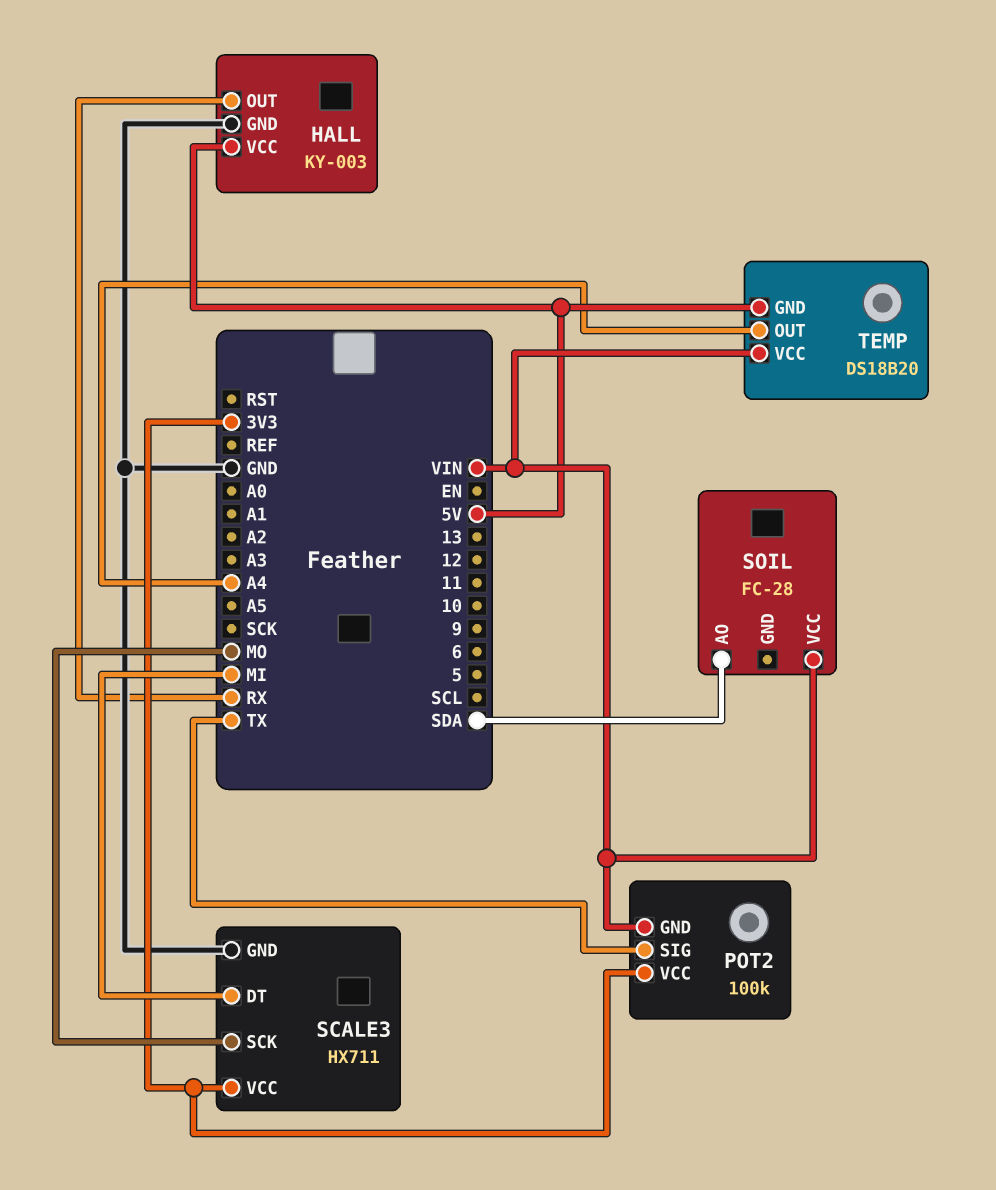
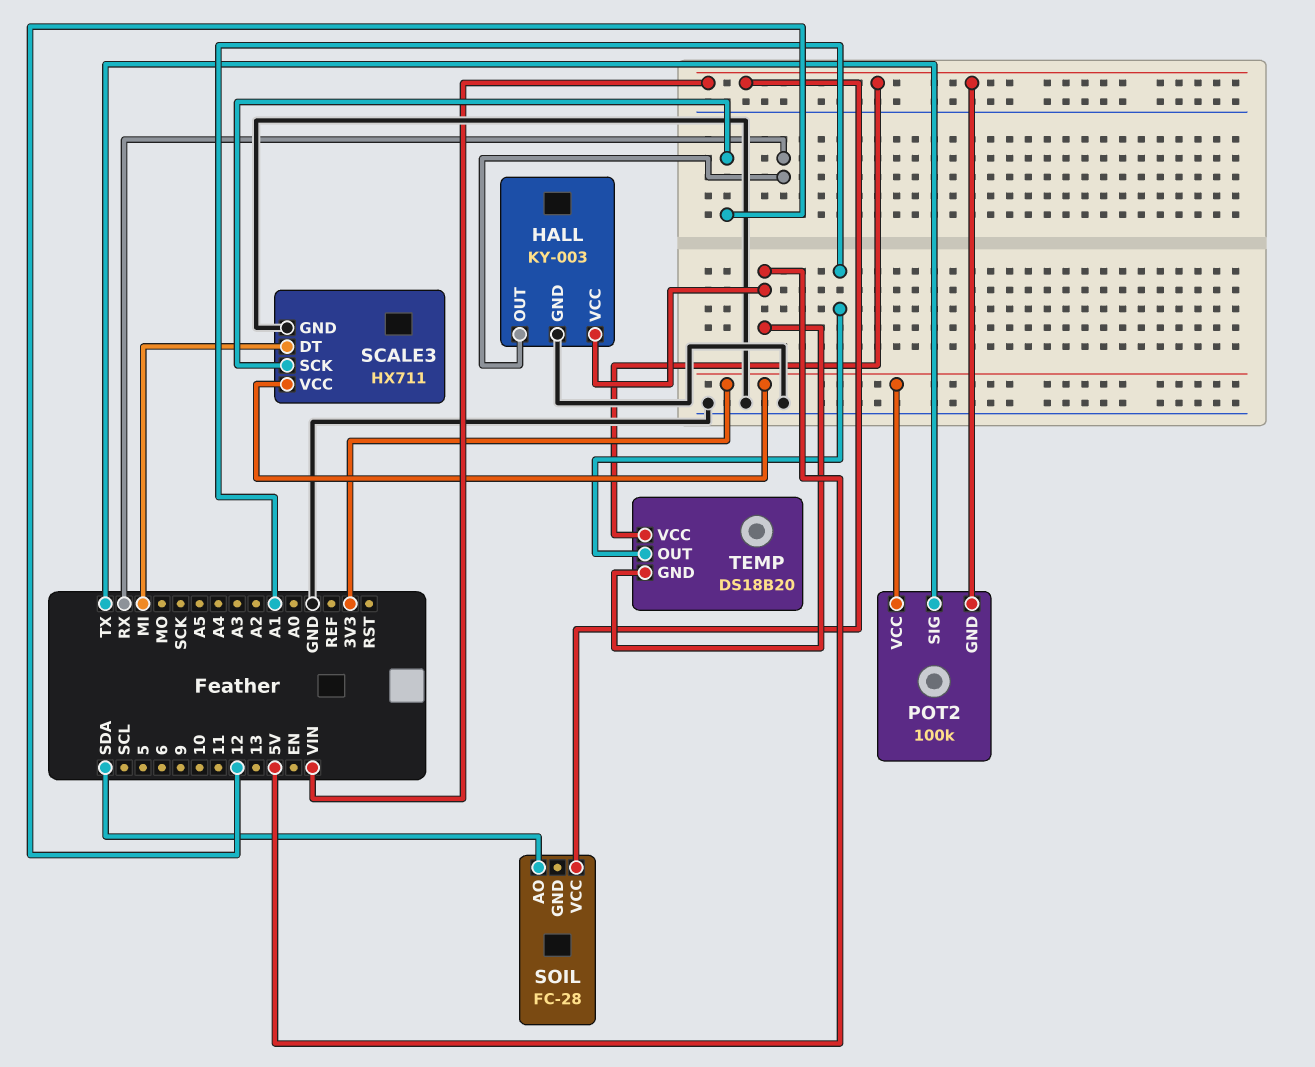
SCALE3 pin SCK: MO -> 12
TEMP pin OUT: A4 -> A1

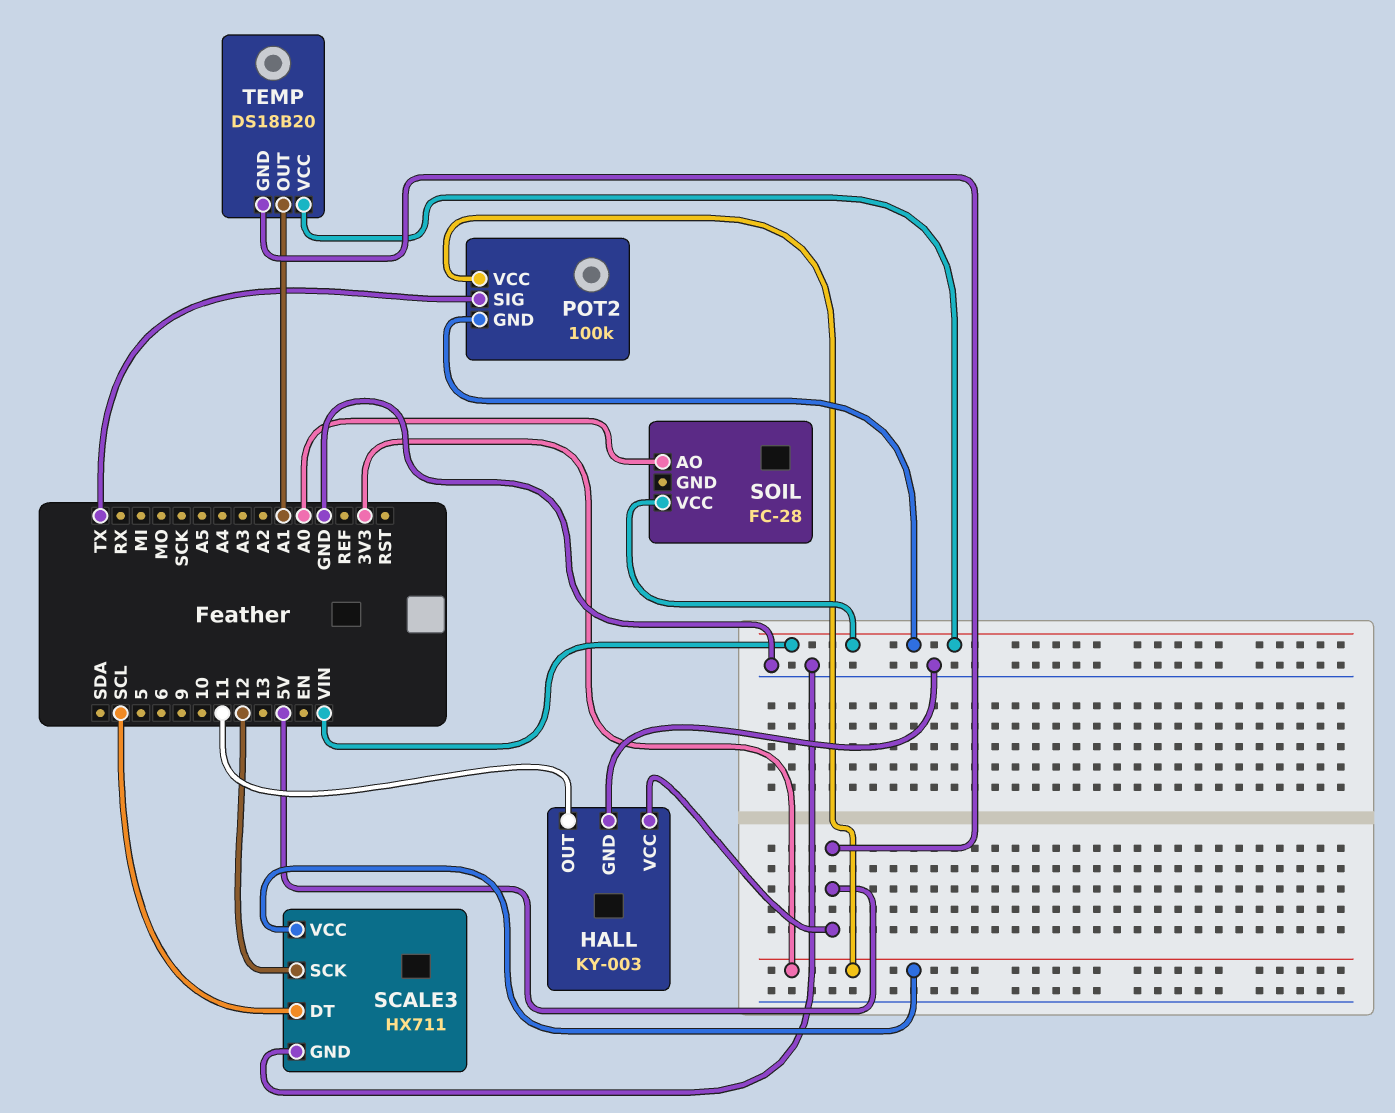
HALL pin OUT: RX -> 11
SCALE3 pin DT: MI -> SCL
SOIL pin AO: SDA -> A0

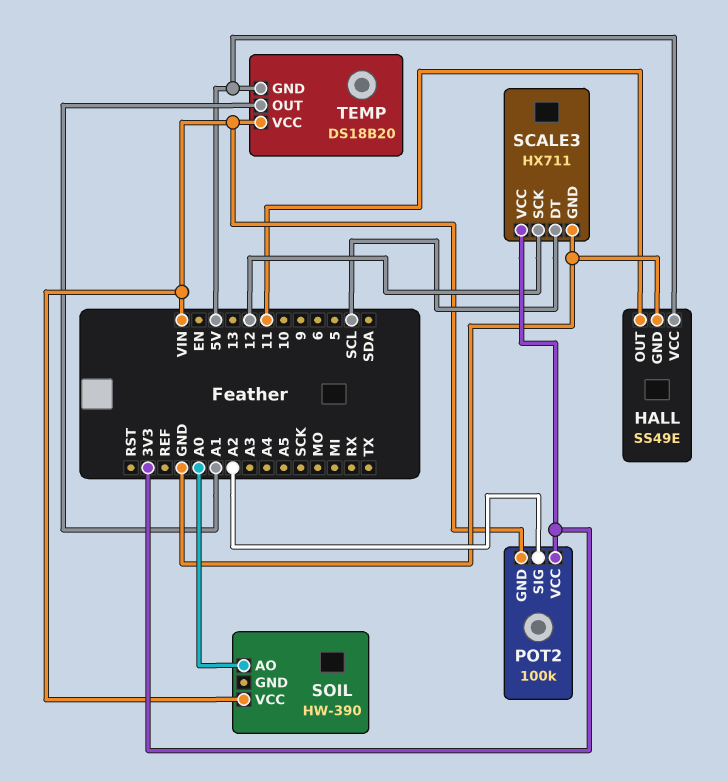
HALL: KY-003 -> SS49E
POT2 pin SIG: TX -> A2
SOIL: FC-28 -> HW-390

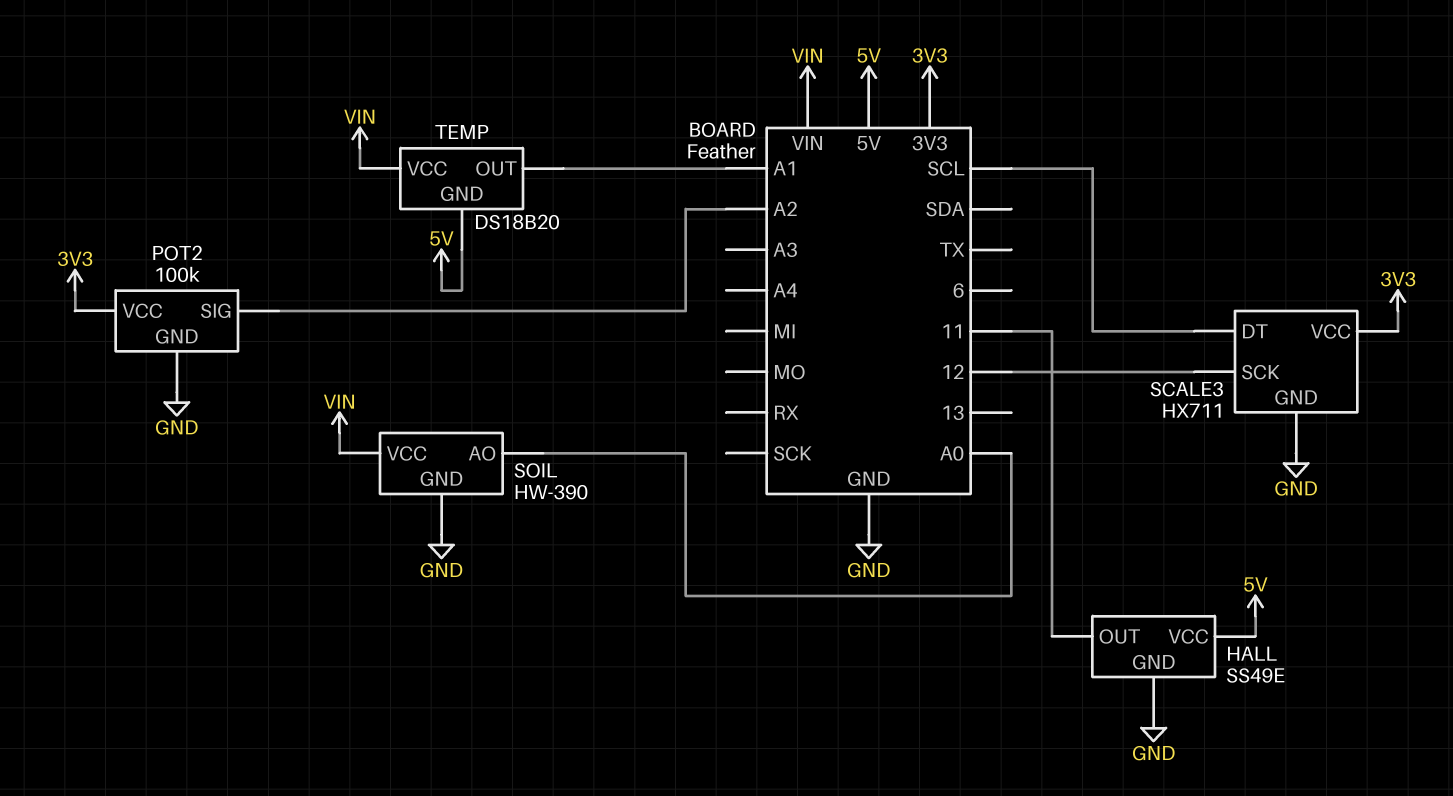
POT2 pin GND: VIN -> GND
SOIL pin GND: none -> GND

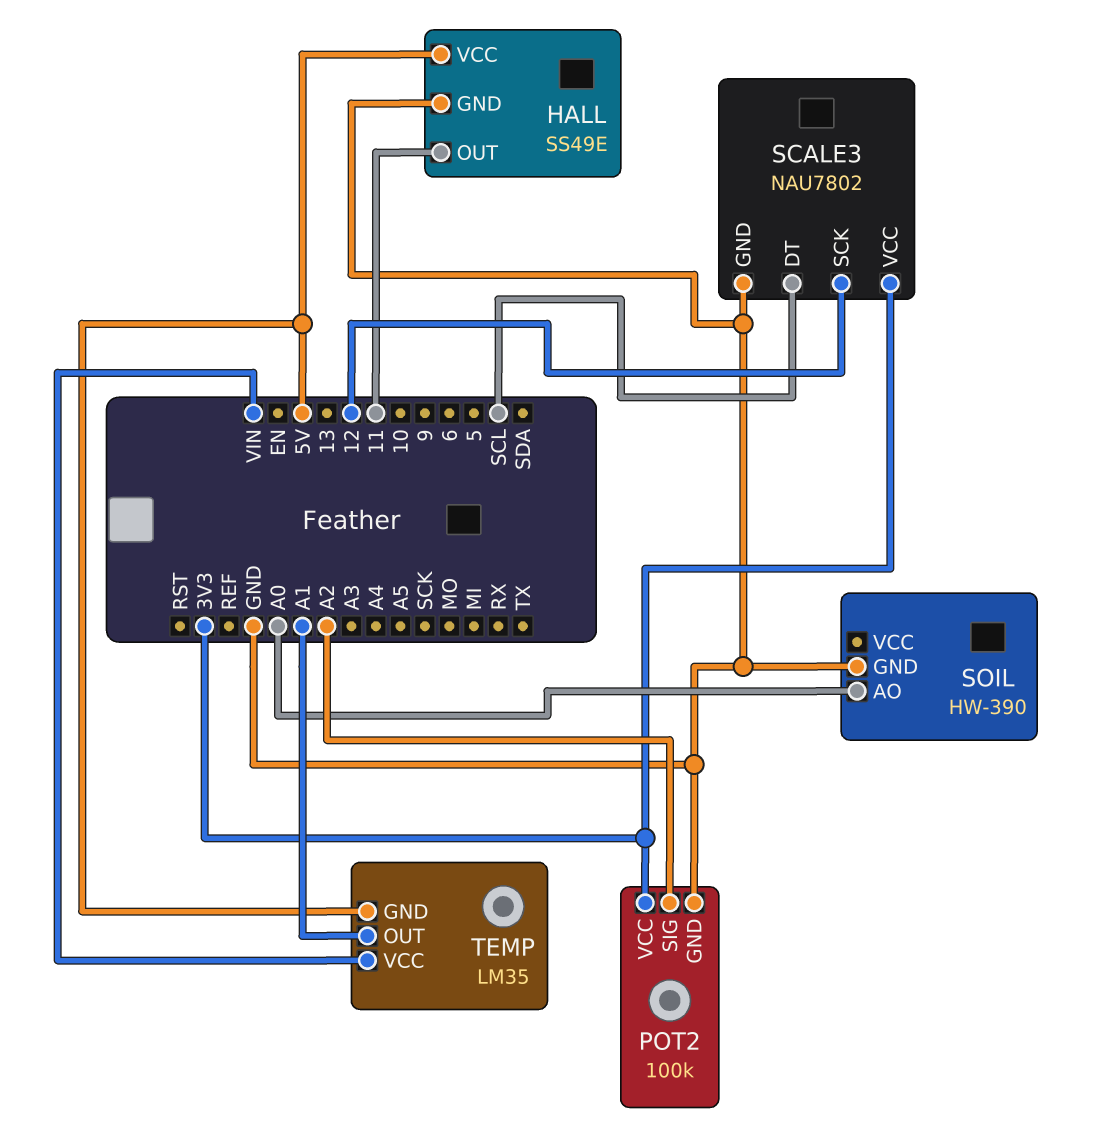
SCALE3: HX711 -> NAU7802
SOIL pin VCC: VIN -> none
TEMP: DS18B20 -> LM35

